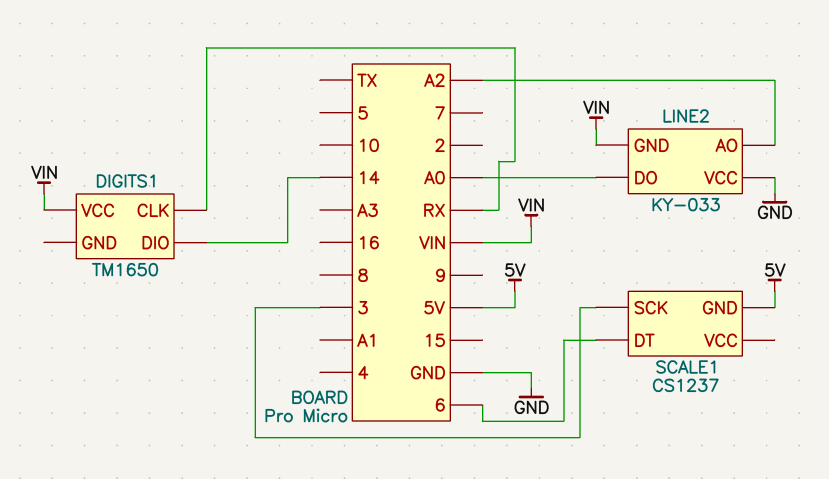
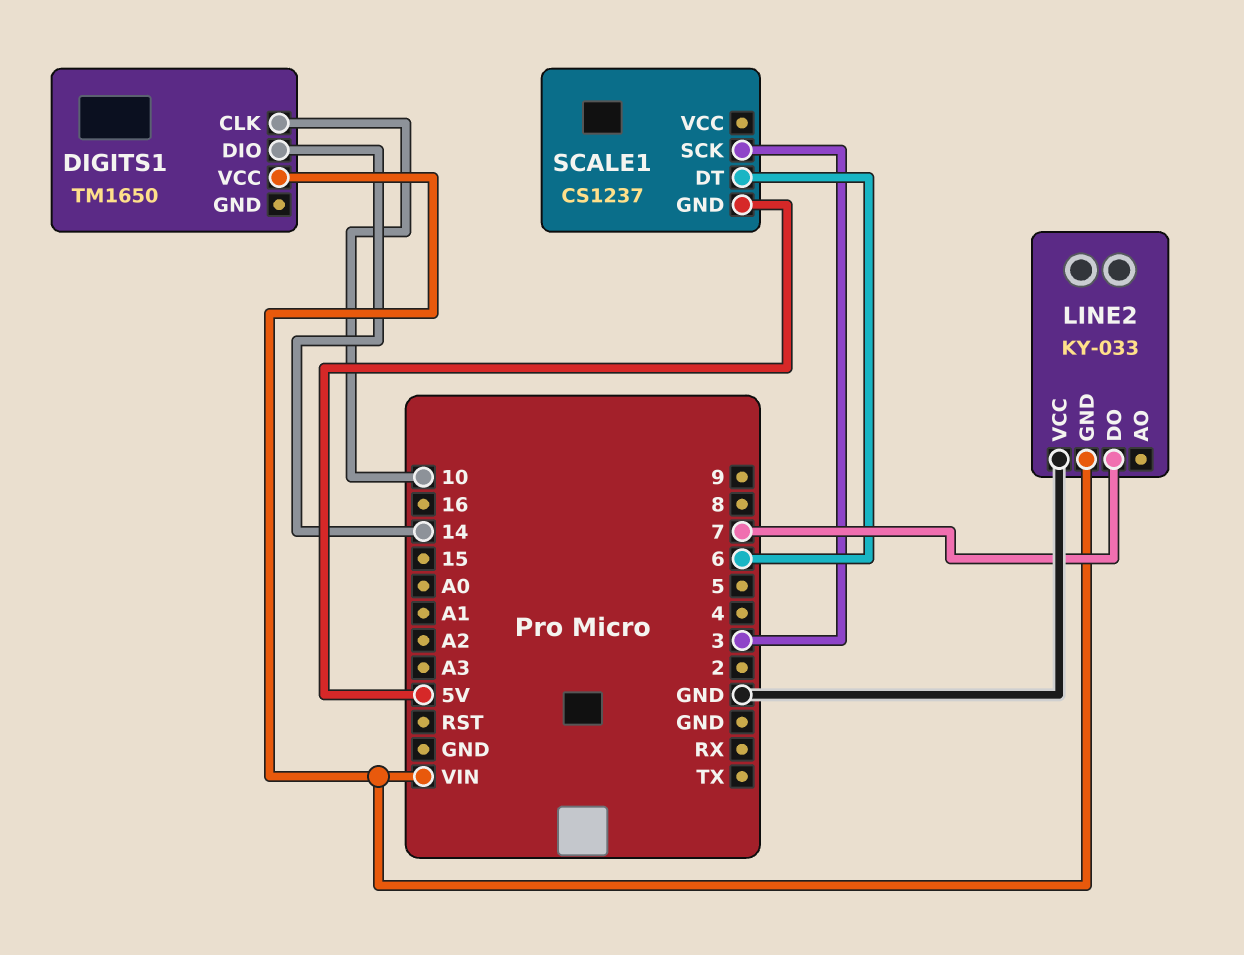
DIGITS1 pin CLK: RX -> 10
LINE2 pin AO: A2 -> none
LINE2 pin DO: A0 -> 7

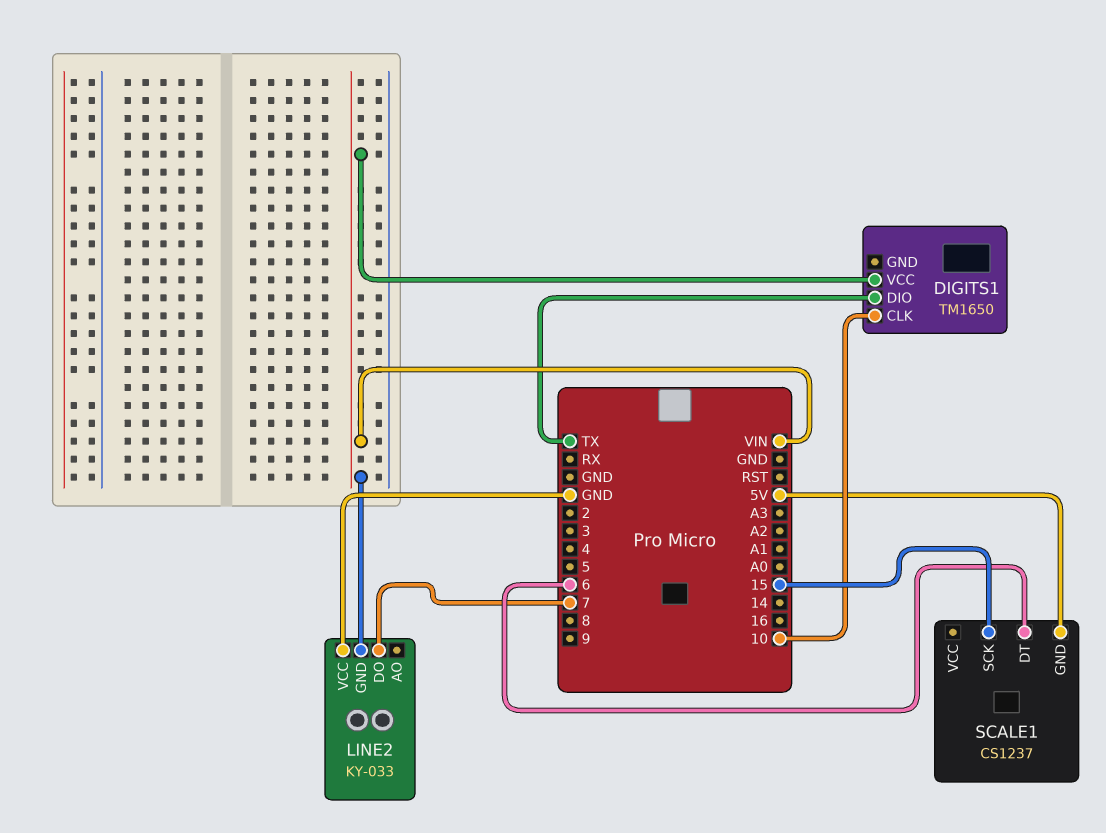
DIGITS1 pin DIO: 14 -> TX
SCALE1 pin SCK: 3 -> 15

